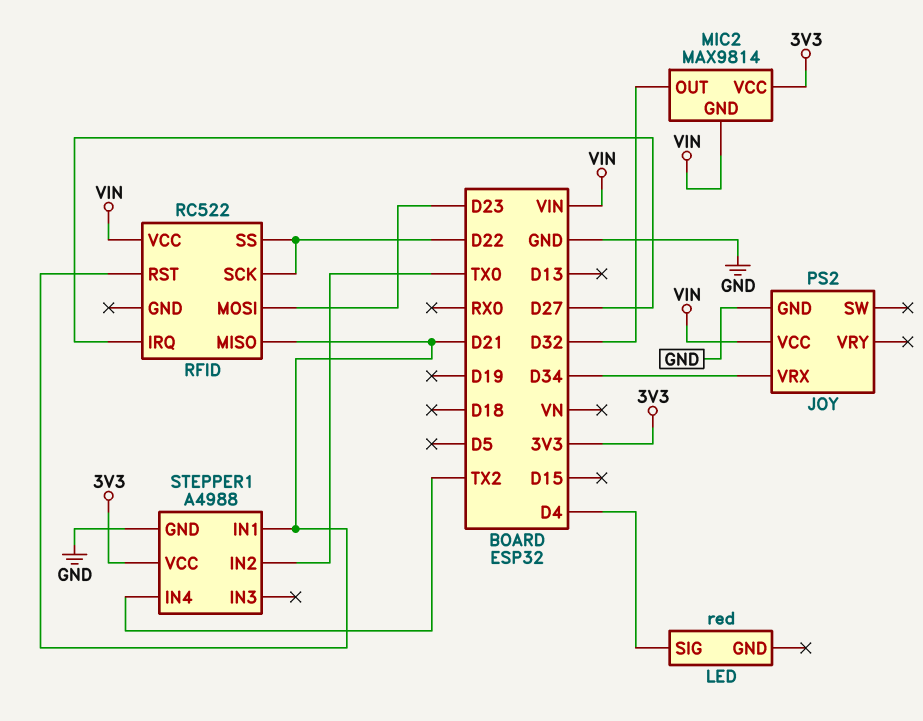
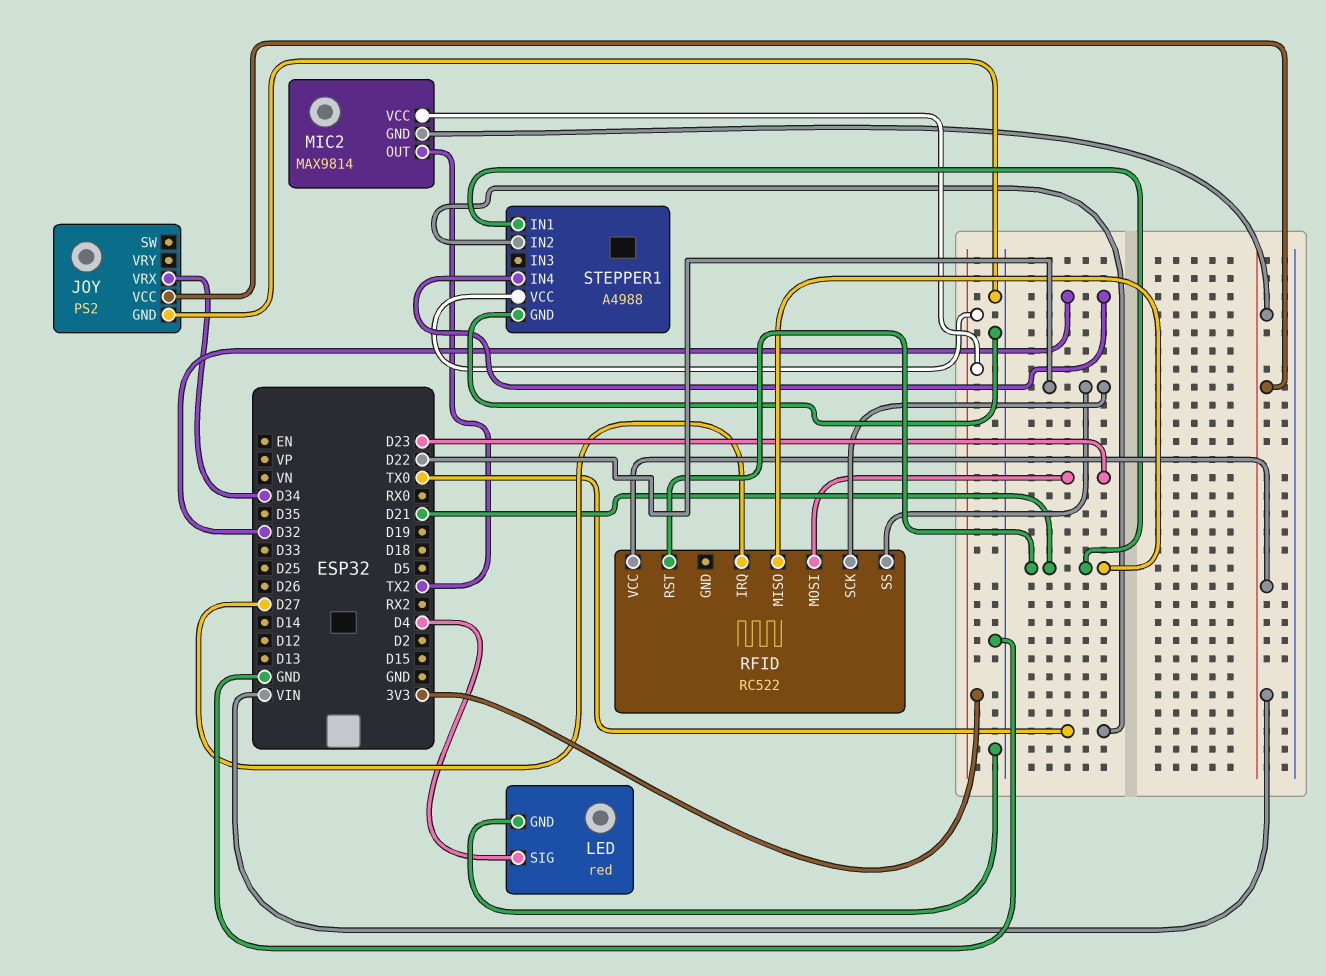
LED pin GND: none -> GND
MIC2 pin OUT: D32 -> TX2
STEPPER1 pin IN4: TX2 -> D32

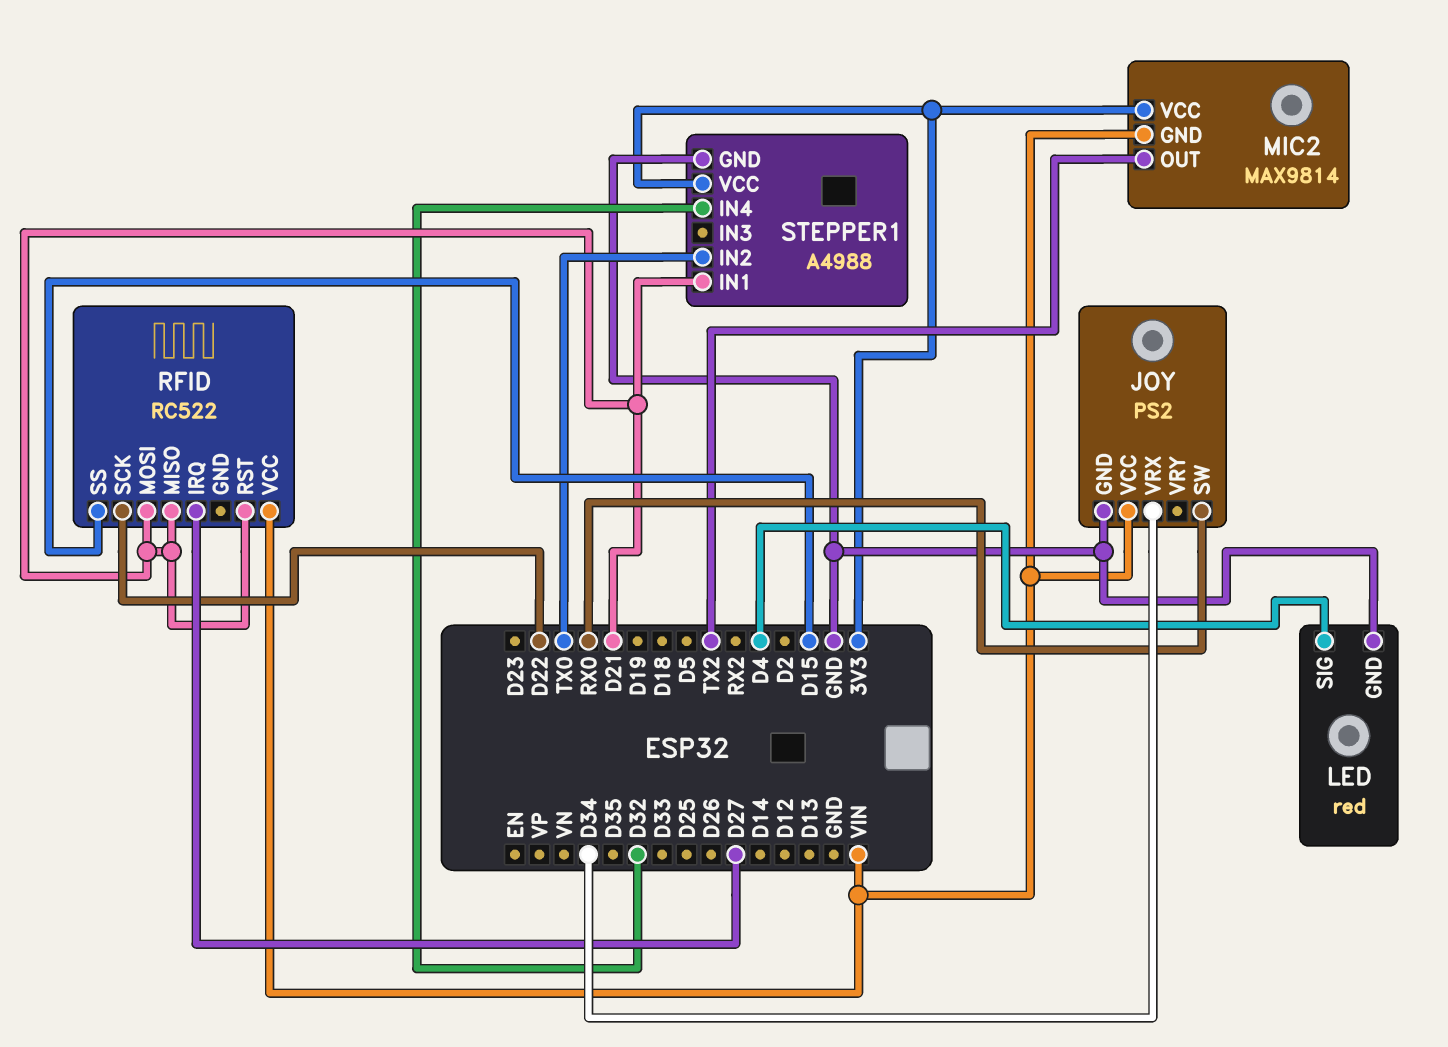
JOY pin SW: none -> RX0
RFID pin MOSI: D23 -> D21
RFID pin SS: D22 -> D15

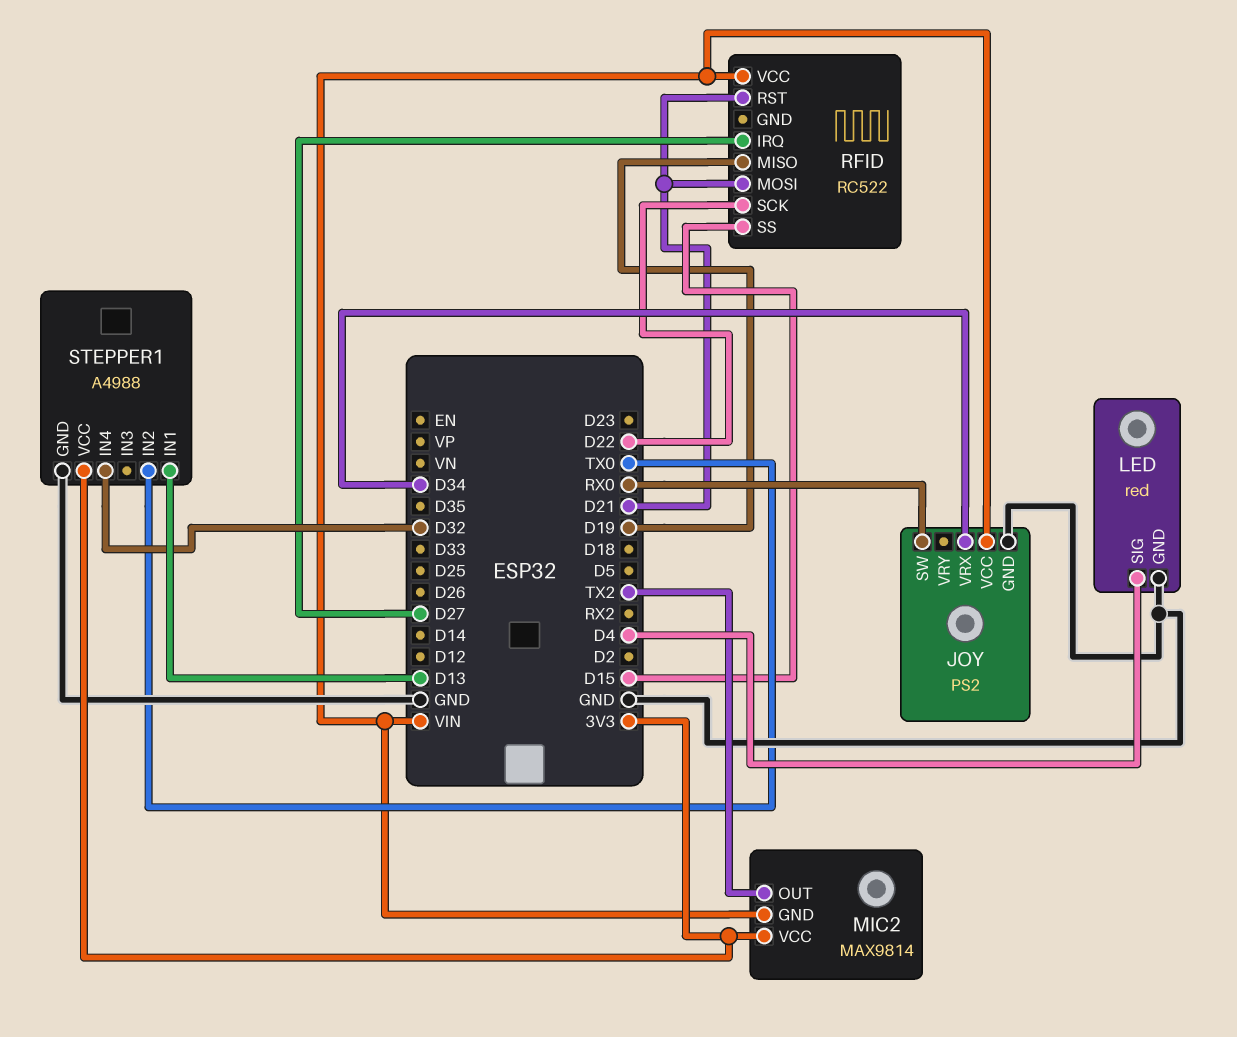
RFID pin MISO: D21 -> D19
STEPPER1 pin IN1: D21 -> D13

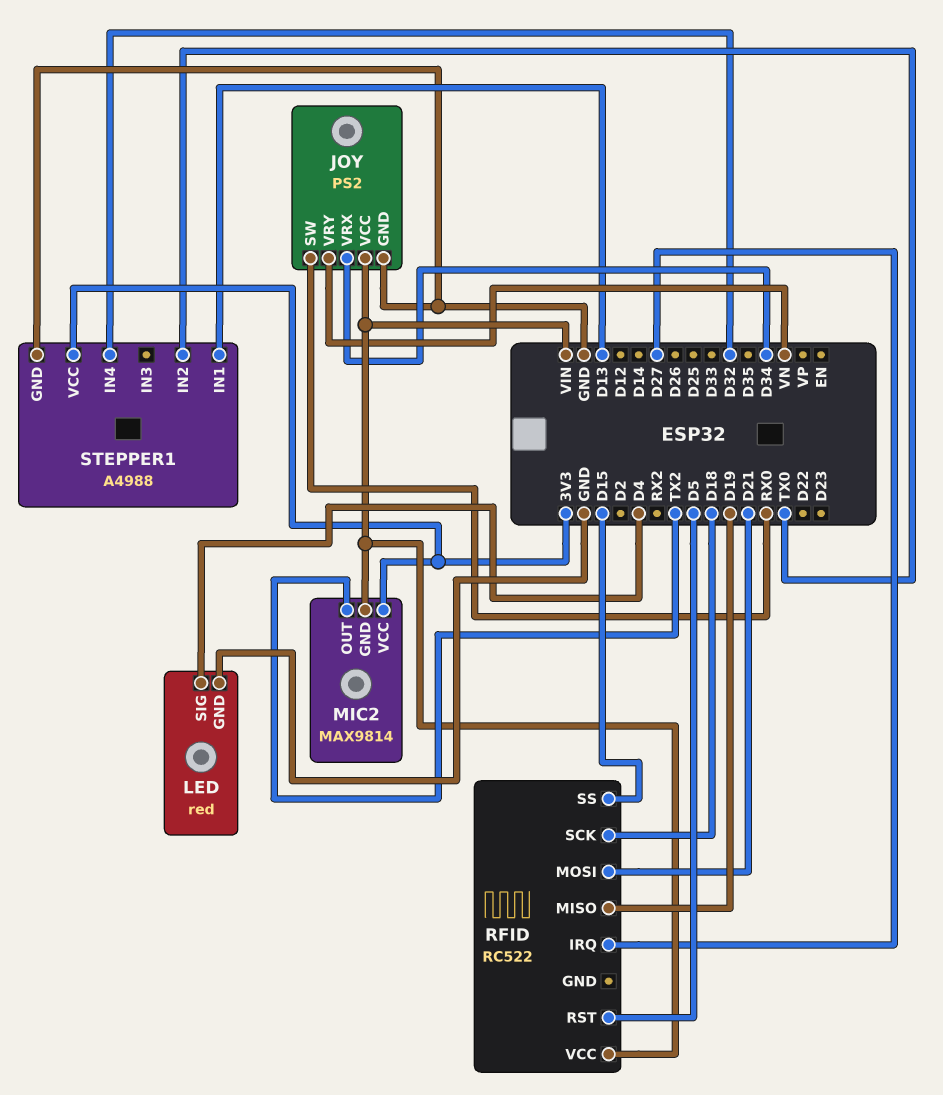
JOY pin VRY: none -> VN
RFID pin RST: D21 -> D5
RFID pin SCK: D22 -> D18

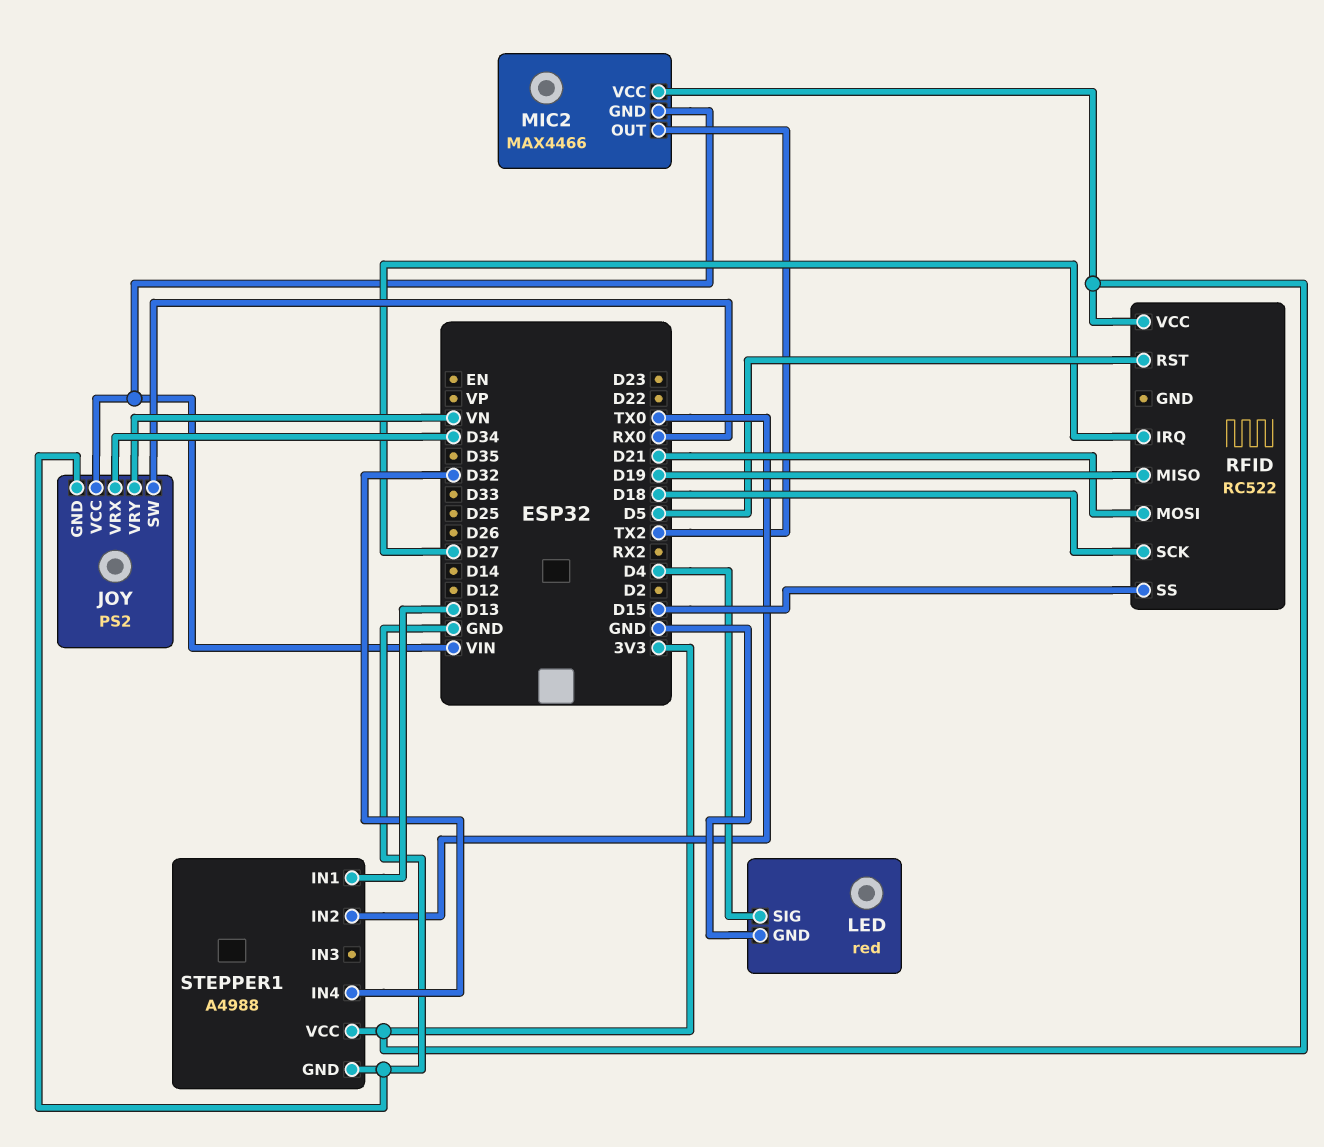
MIC2: MAX9814 -> MAX4466
RFID pin VCC: VIN -> 3V3

